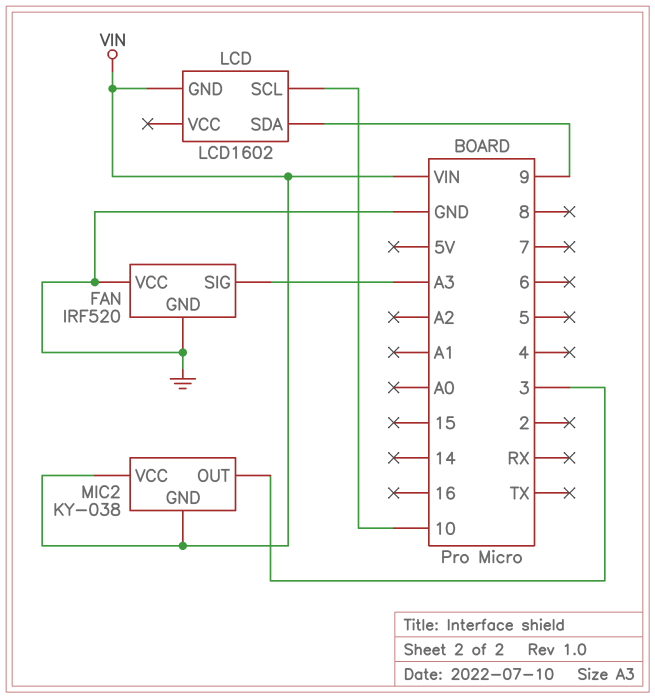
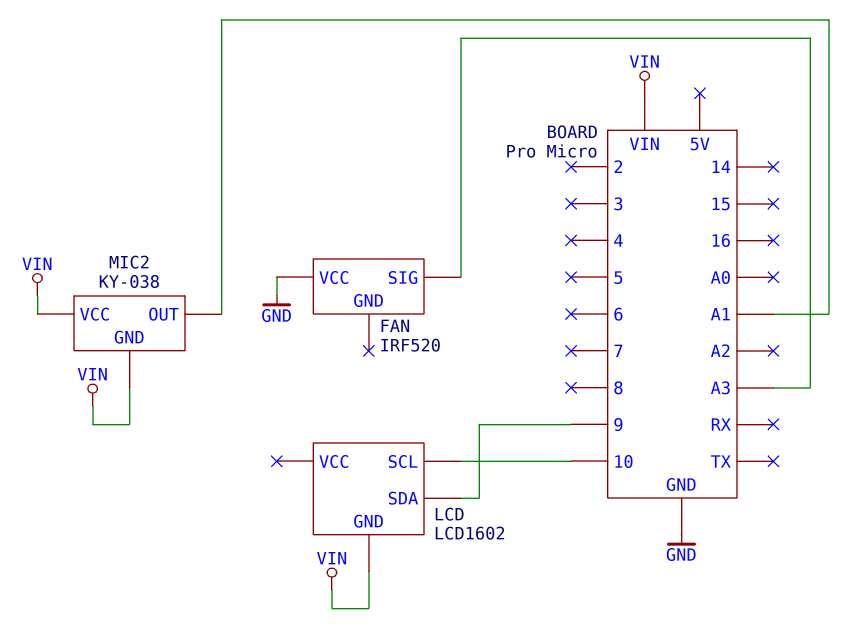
FAN pin GND: GND -> none
MIC2 pin OUT: 3 -> A1

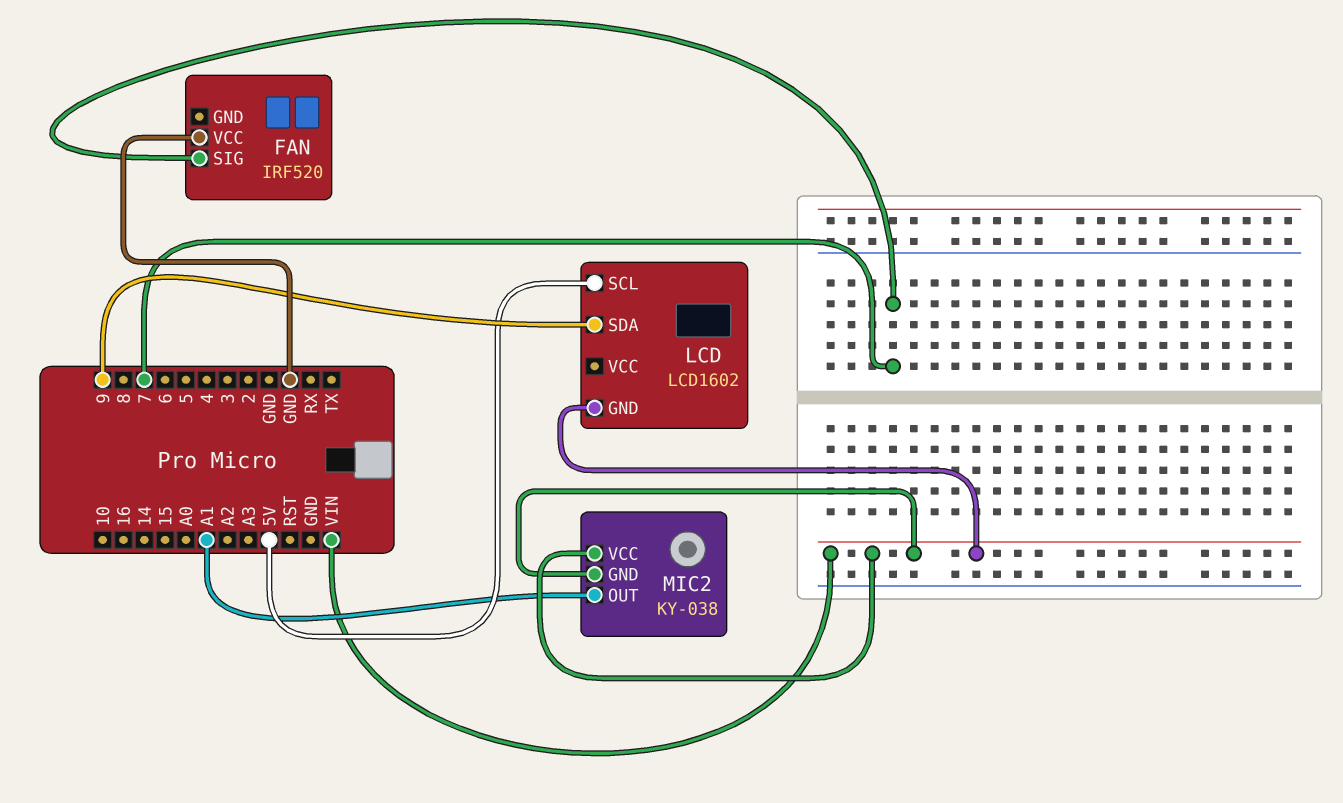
FAN pin SIG: A3 -> 7
LCD pin SCL: 10 -> 5V

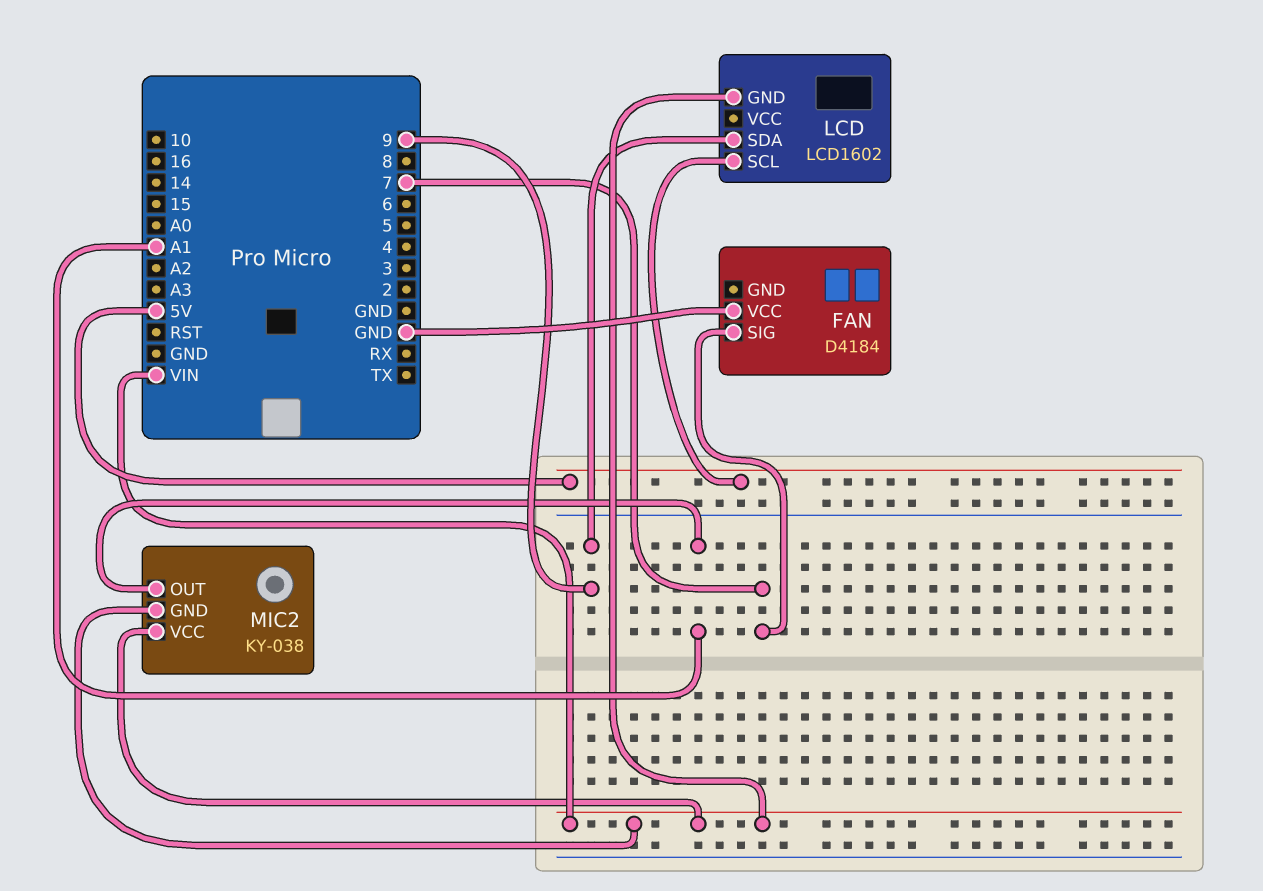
FAN: IRF520 -> D4184

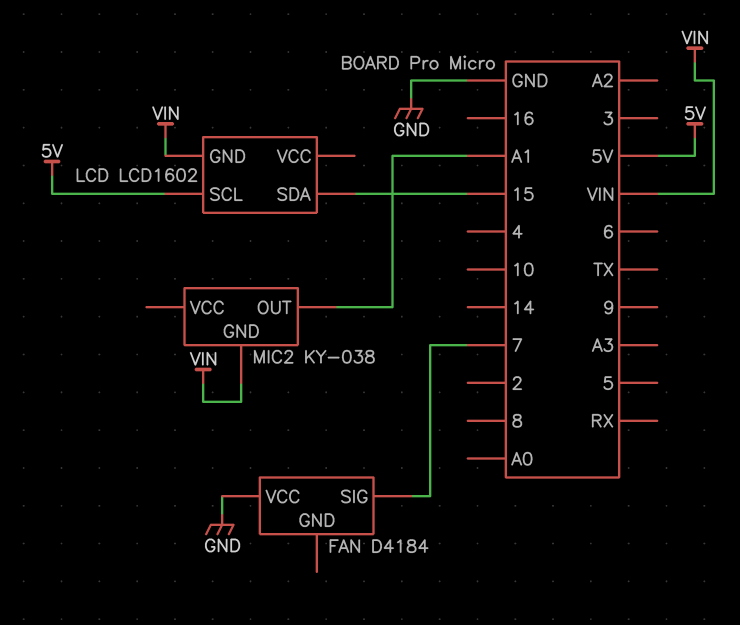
LCD pin SDA: 9 -> 15
MIC2 pin VCC: VIN -> none

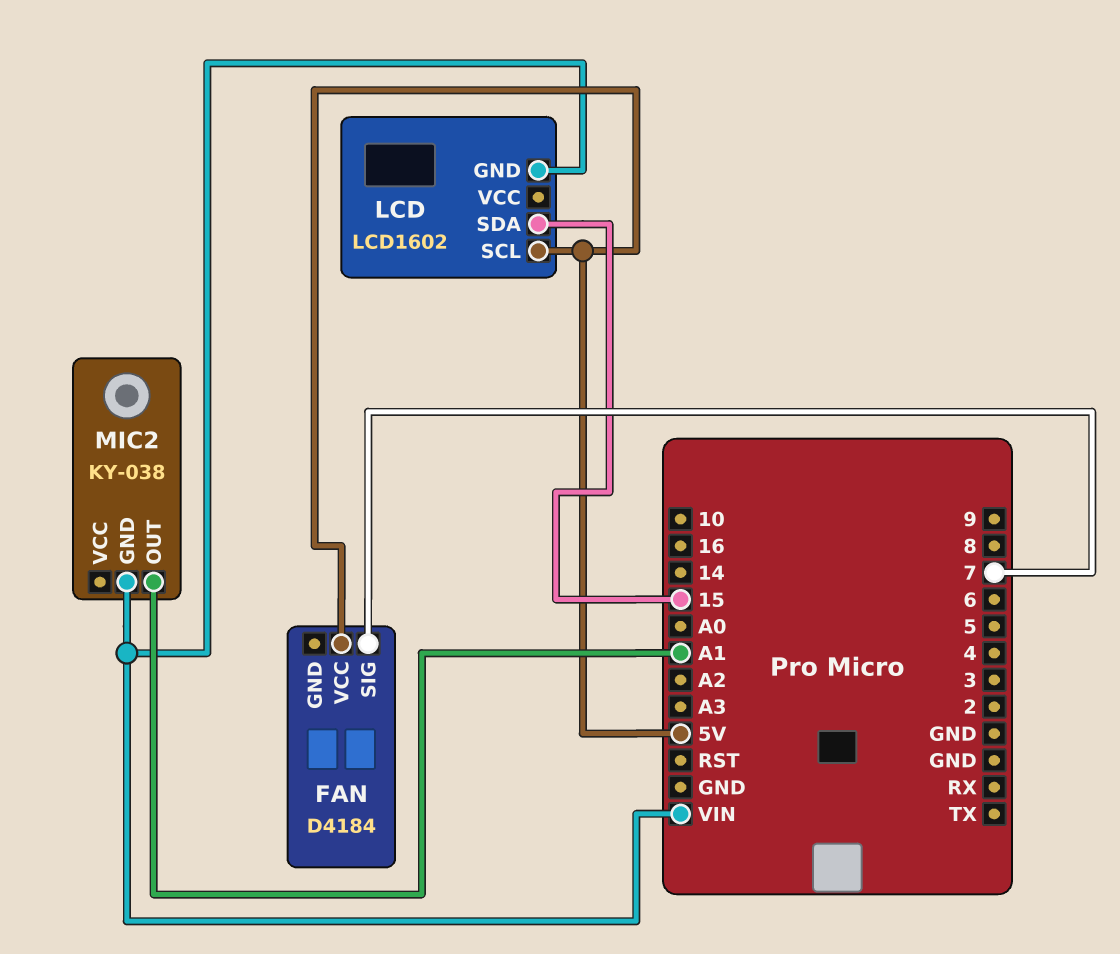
FAN pin VCC: GND -> 5V

